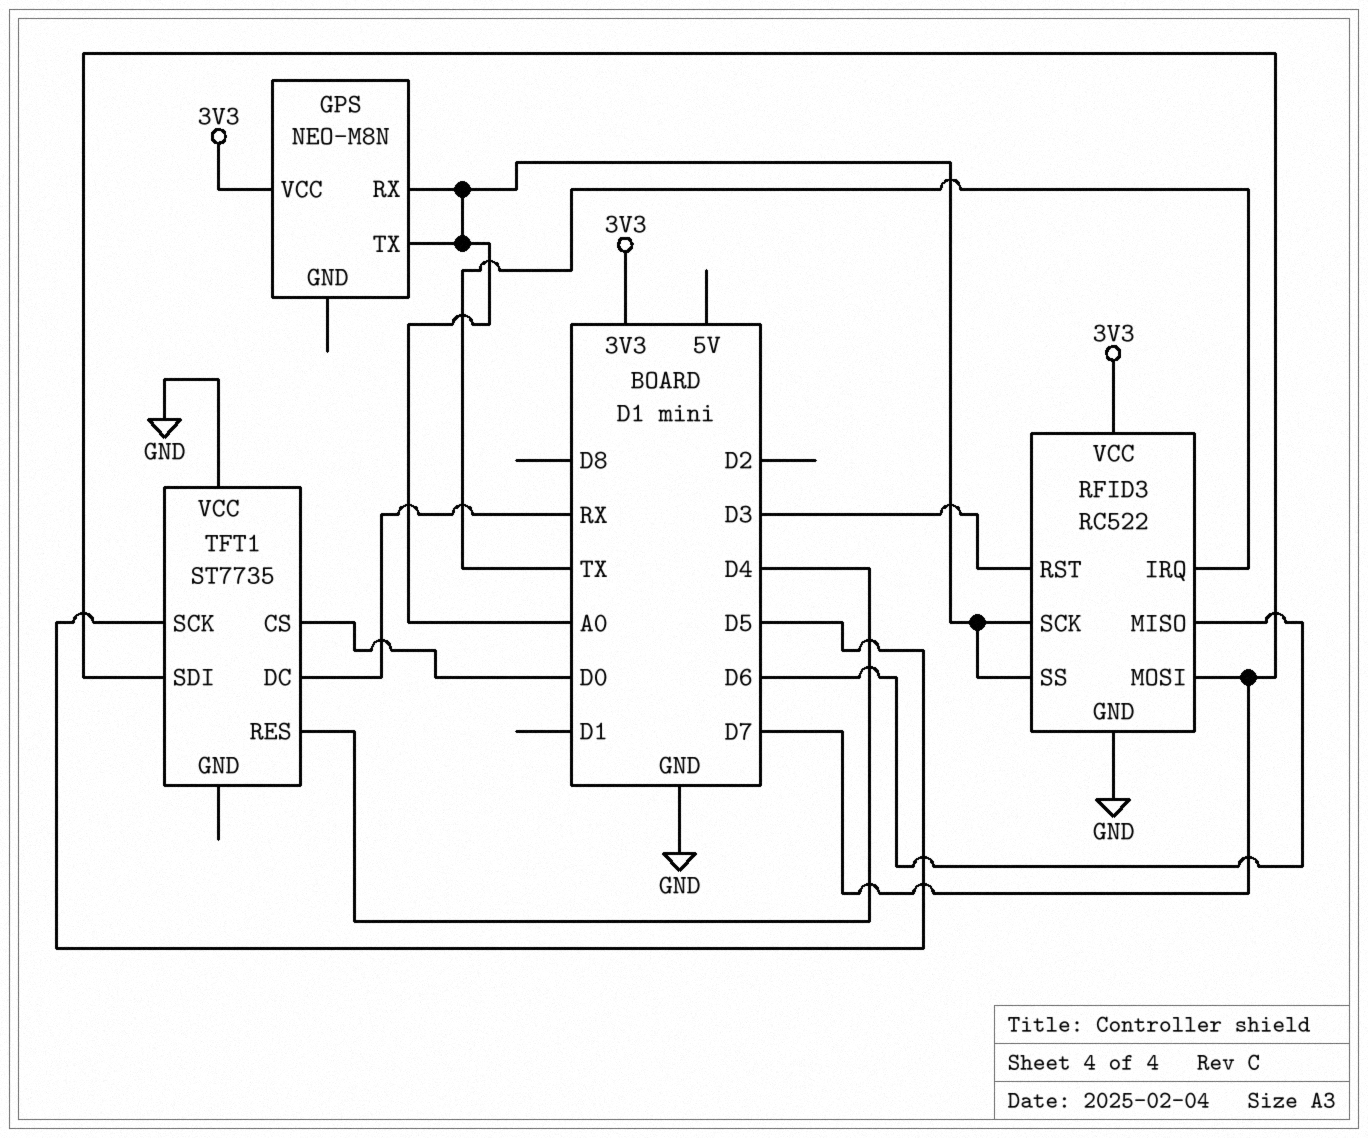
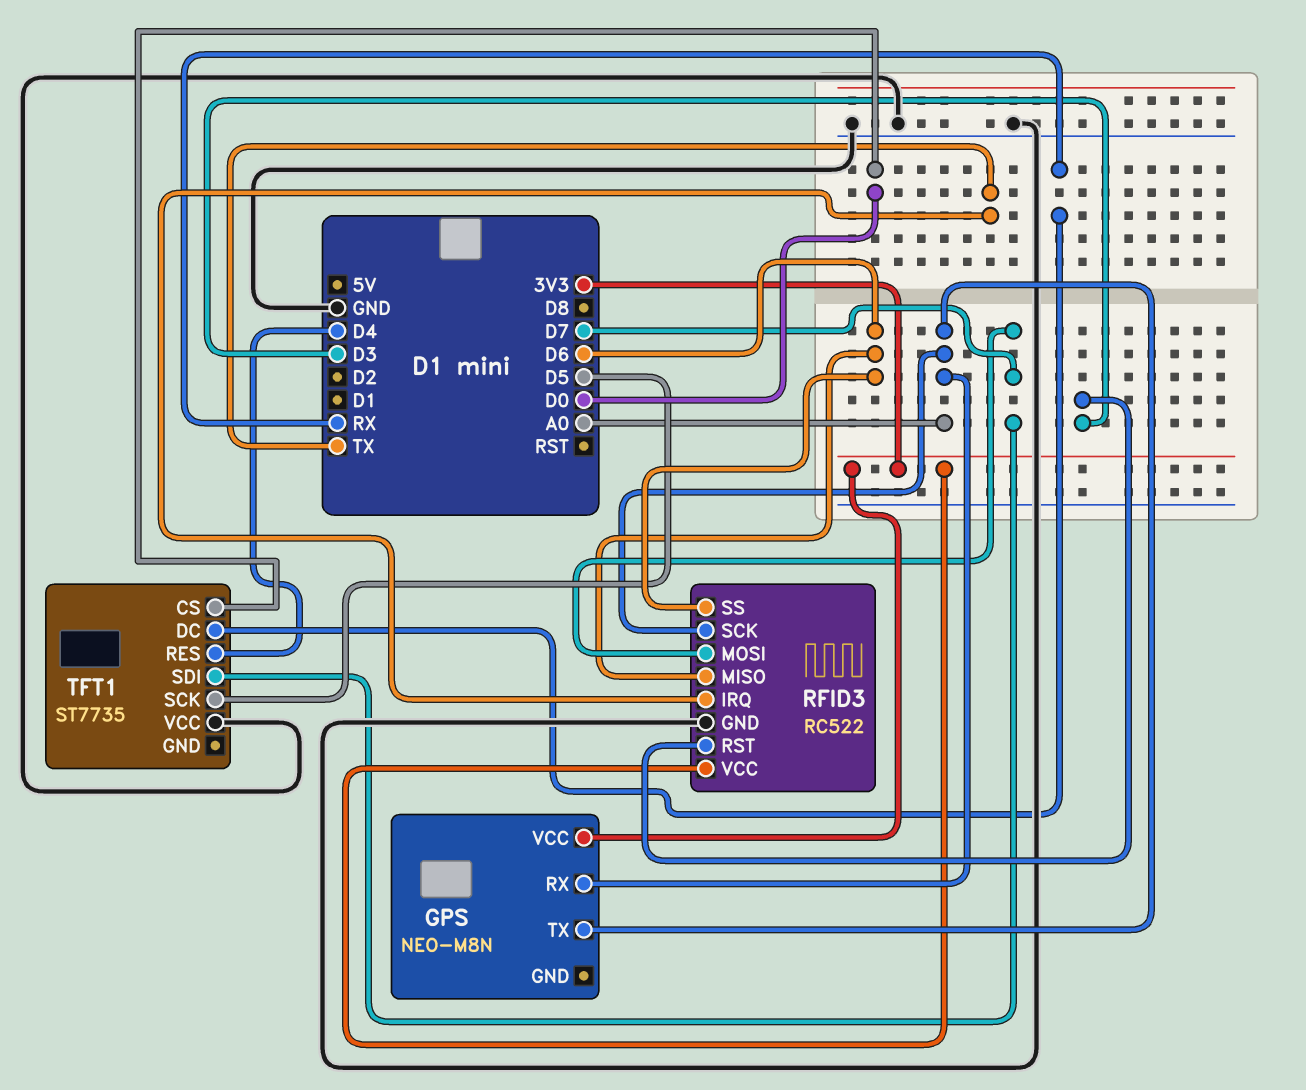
RFID3 pin SS: A0 -> D6

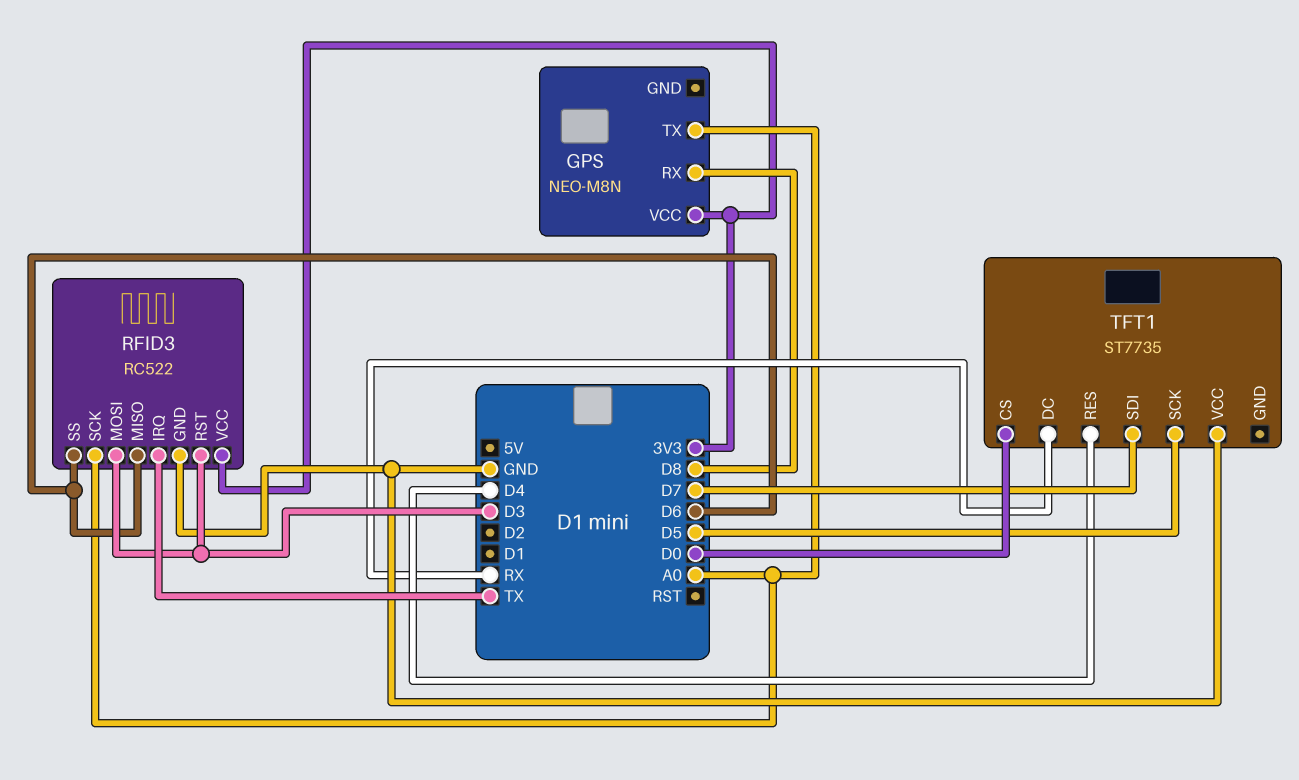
GPS pin RX: A0 -> D8
RFID3 pin MOSI: D7 -> D3

